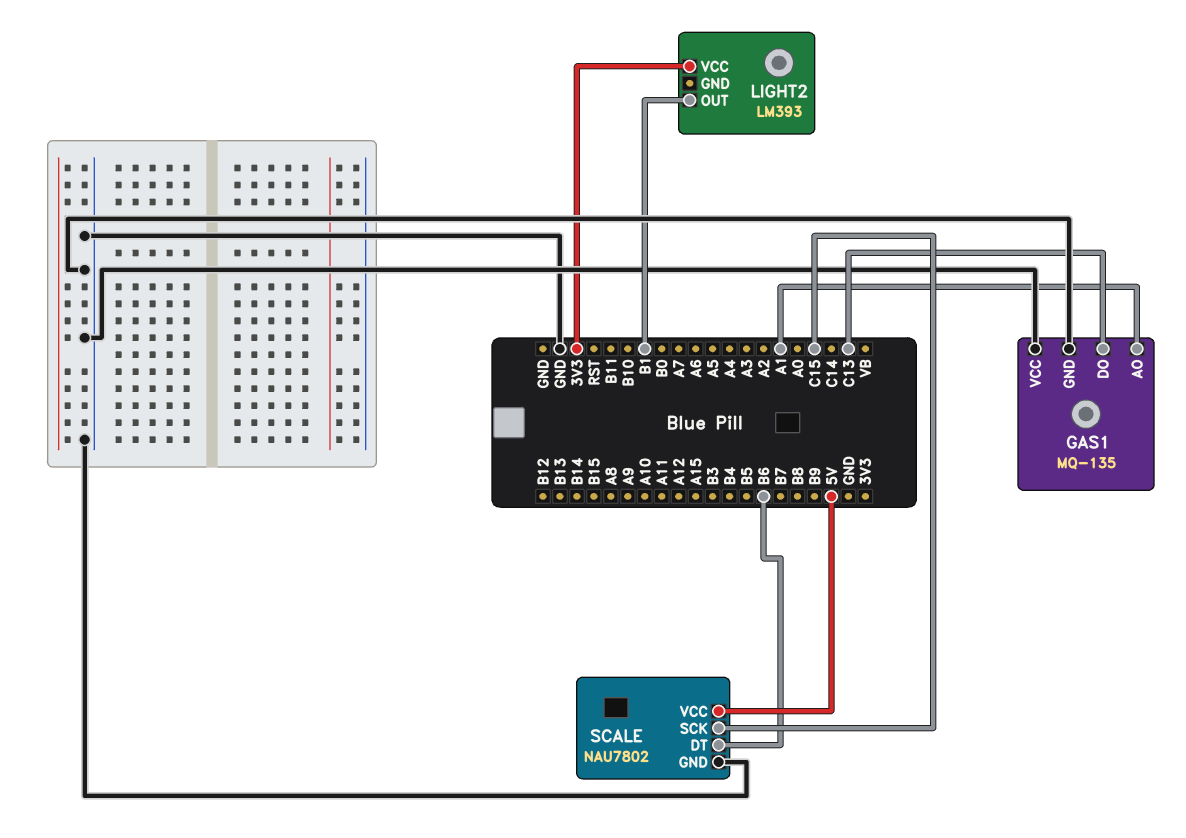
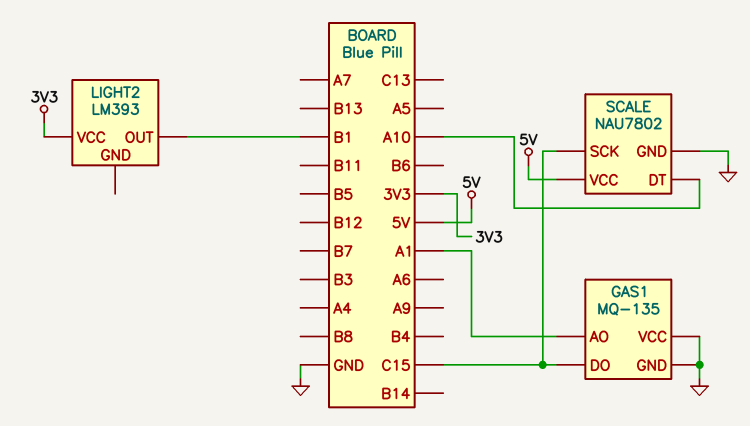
GAS1 pin DO: C13 -> C15
SCALE pin DT: B6 -> A10

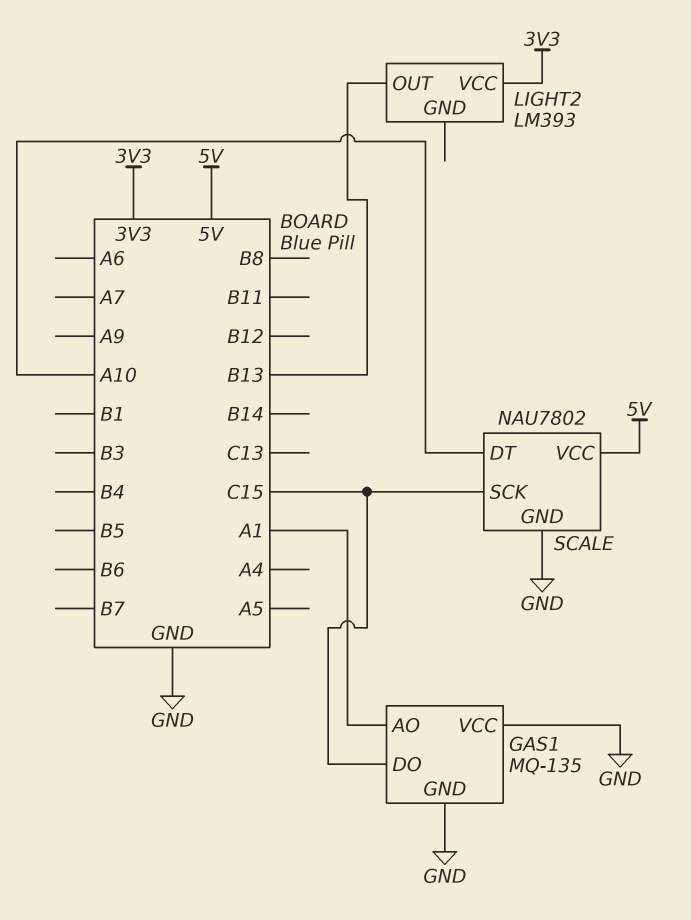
LIGHT2 pin OUT: B1 -> B13

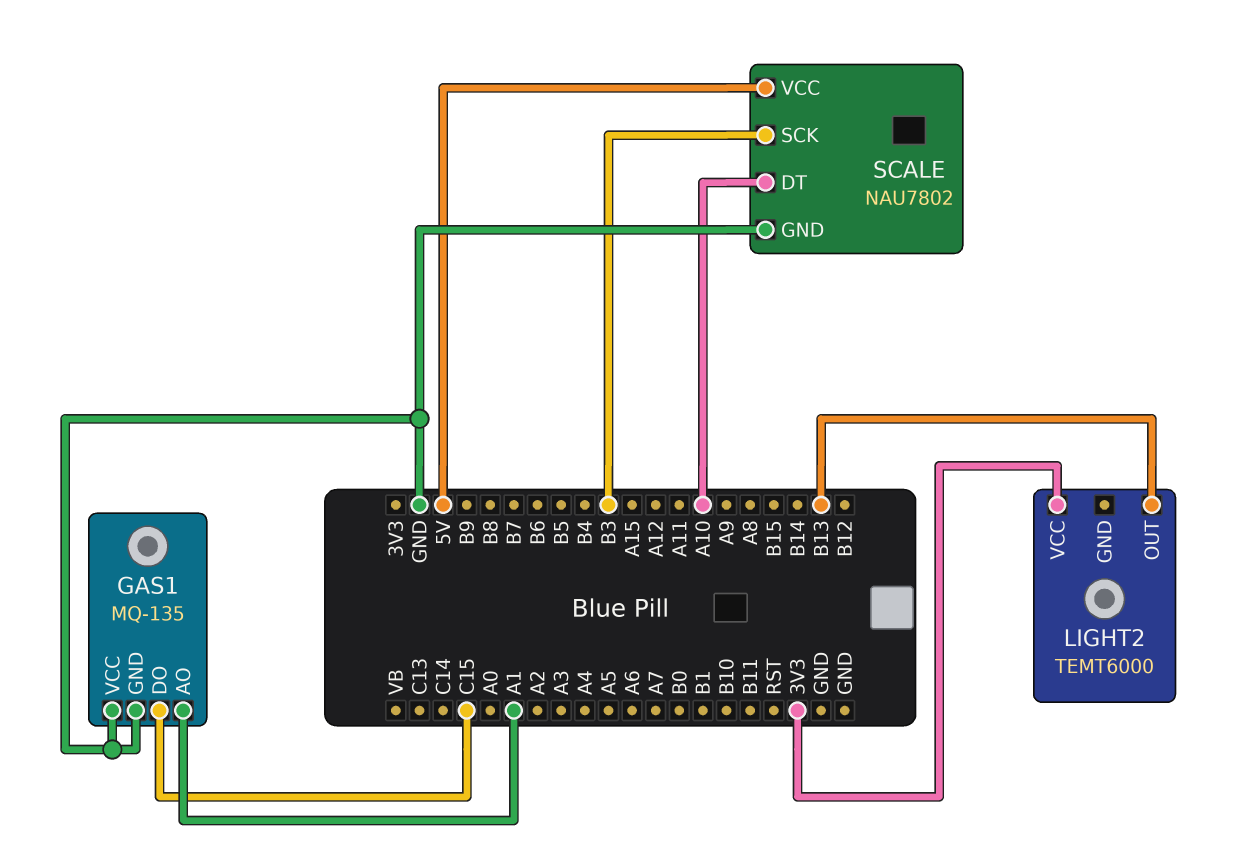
LIGHT2: LM393 -> TEMT6000
SCALE pin SCK: C15 -> B3

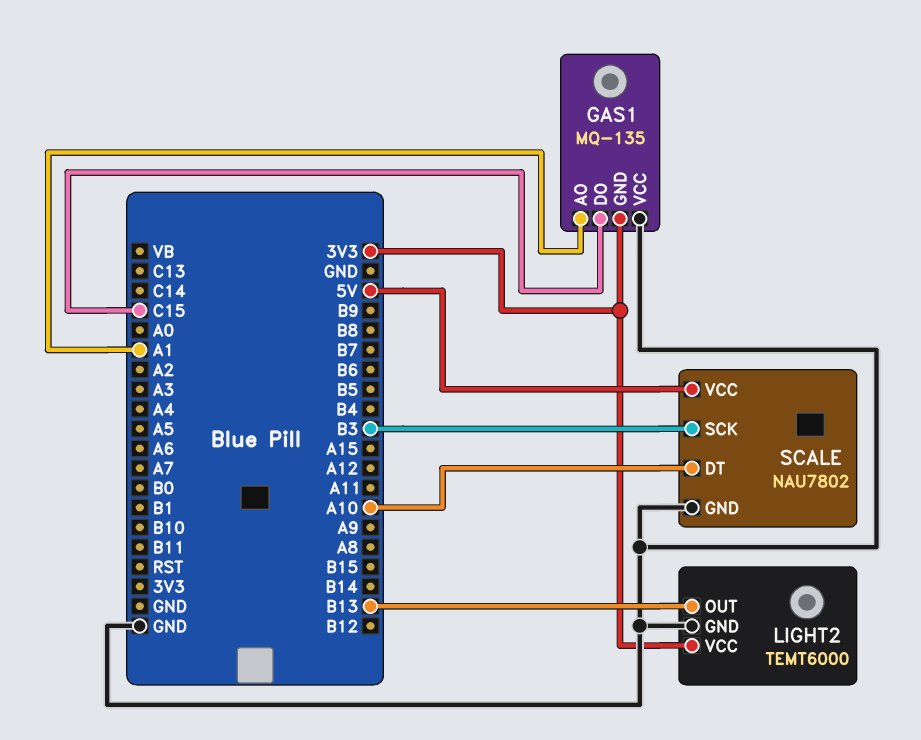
GAS1 pin GND: GND -> 3V3
LIGHT2 pin GND: none -> GND

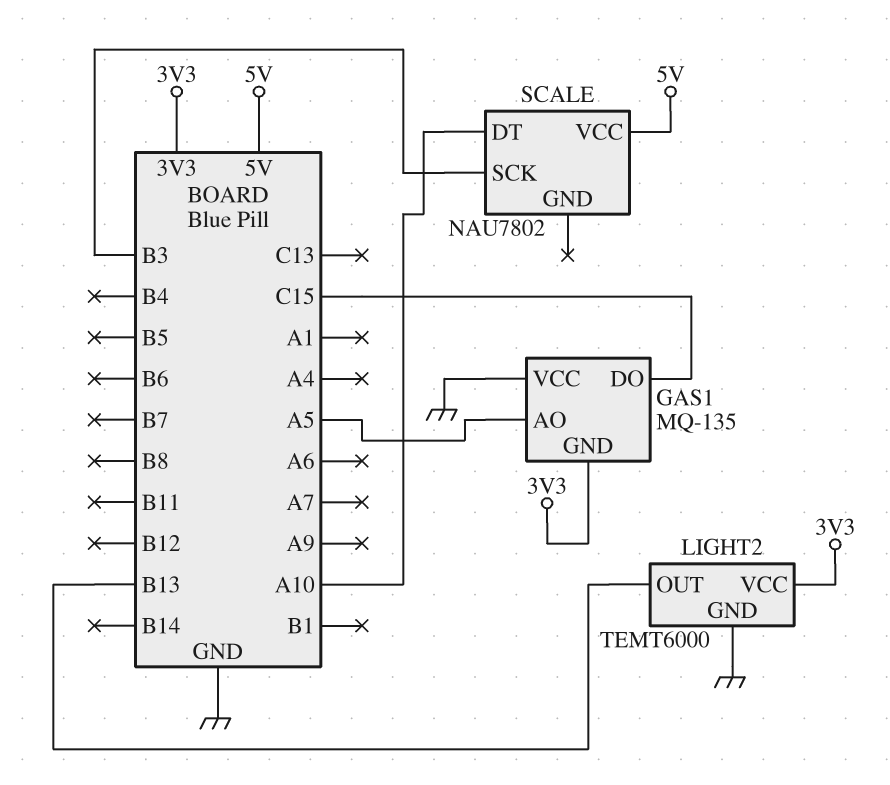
GAS1 pin AO: A1 -> A5
SCALE pin GND: GND -> none

